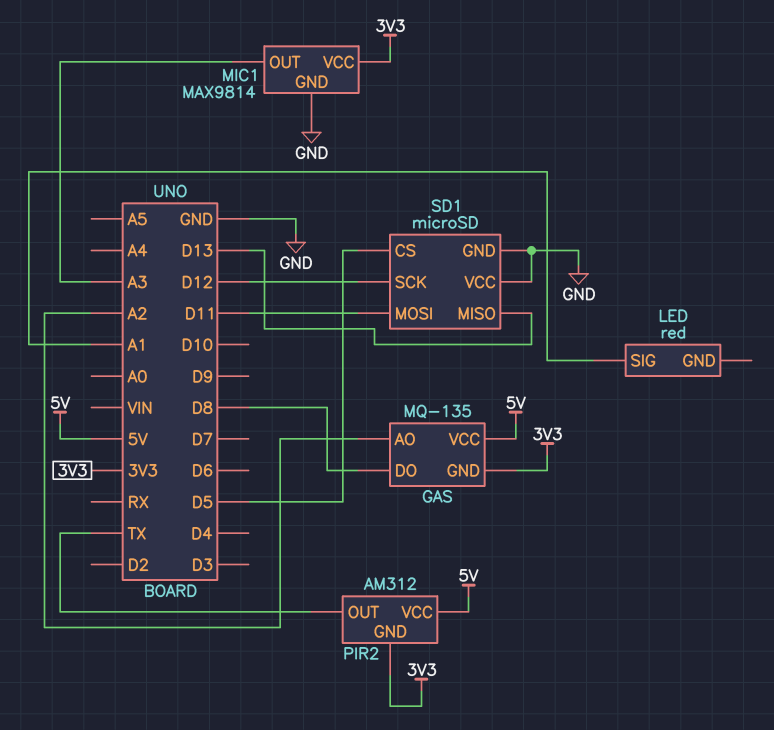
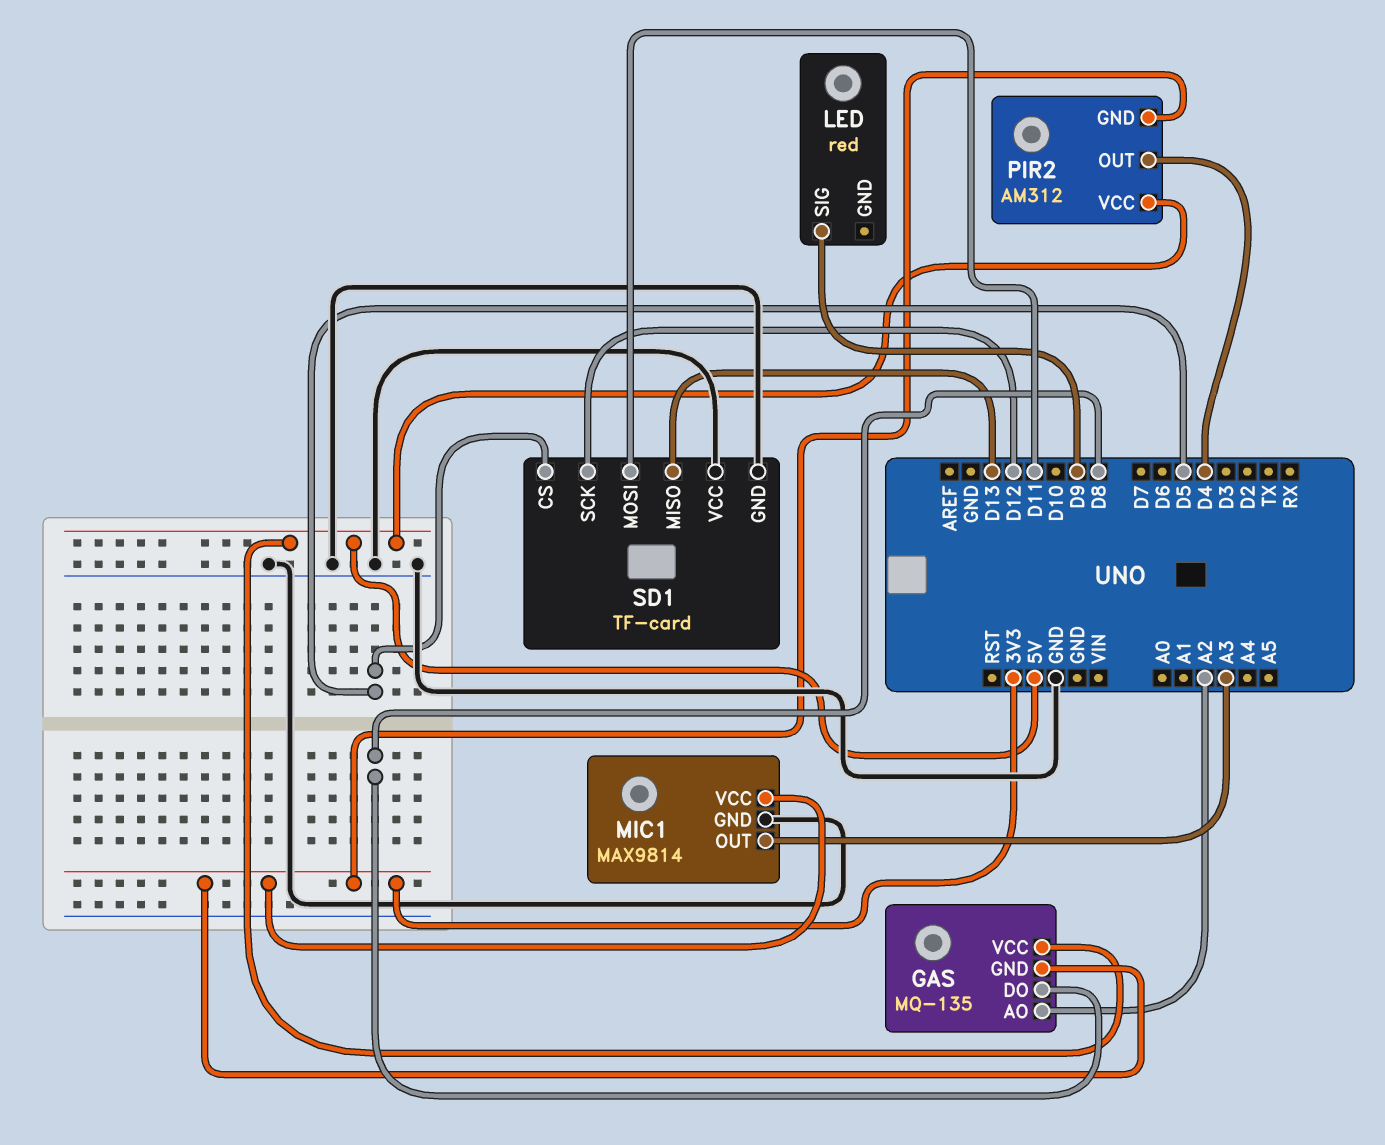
LED pin SIG: A1 -> D9
PIR2 pin OUT: TX -> D4
SD1: microSD -> TF-card

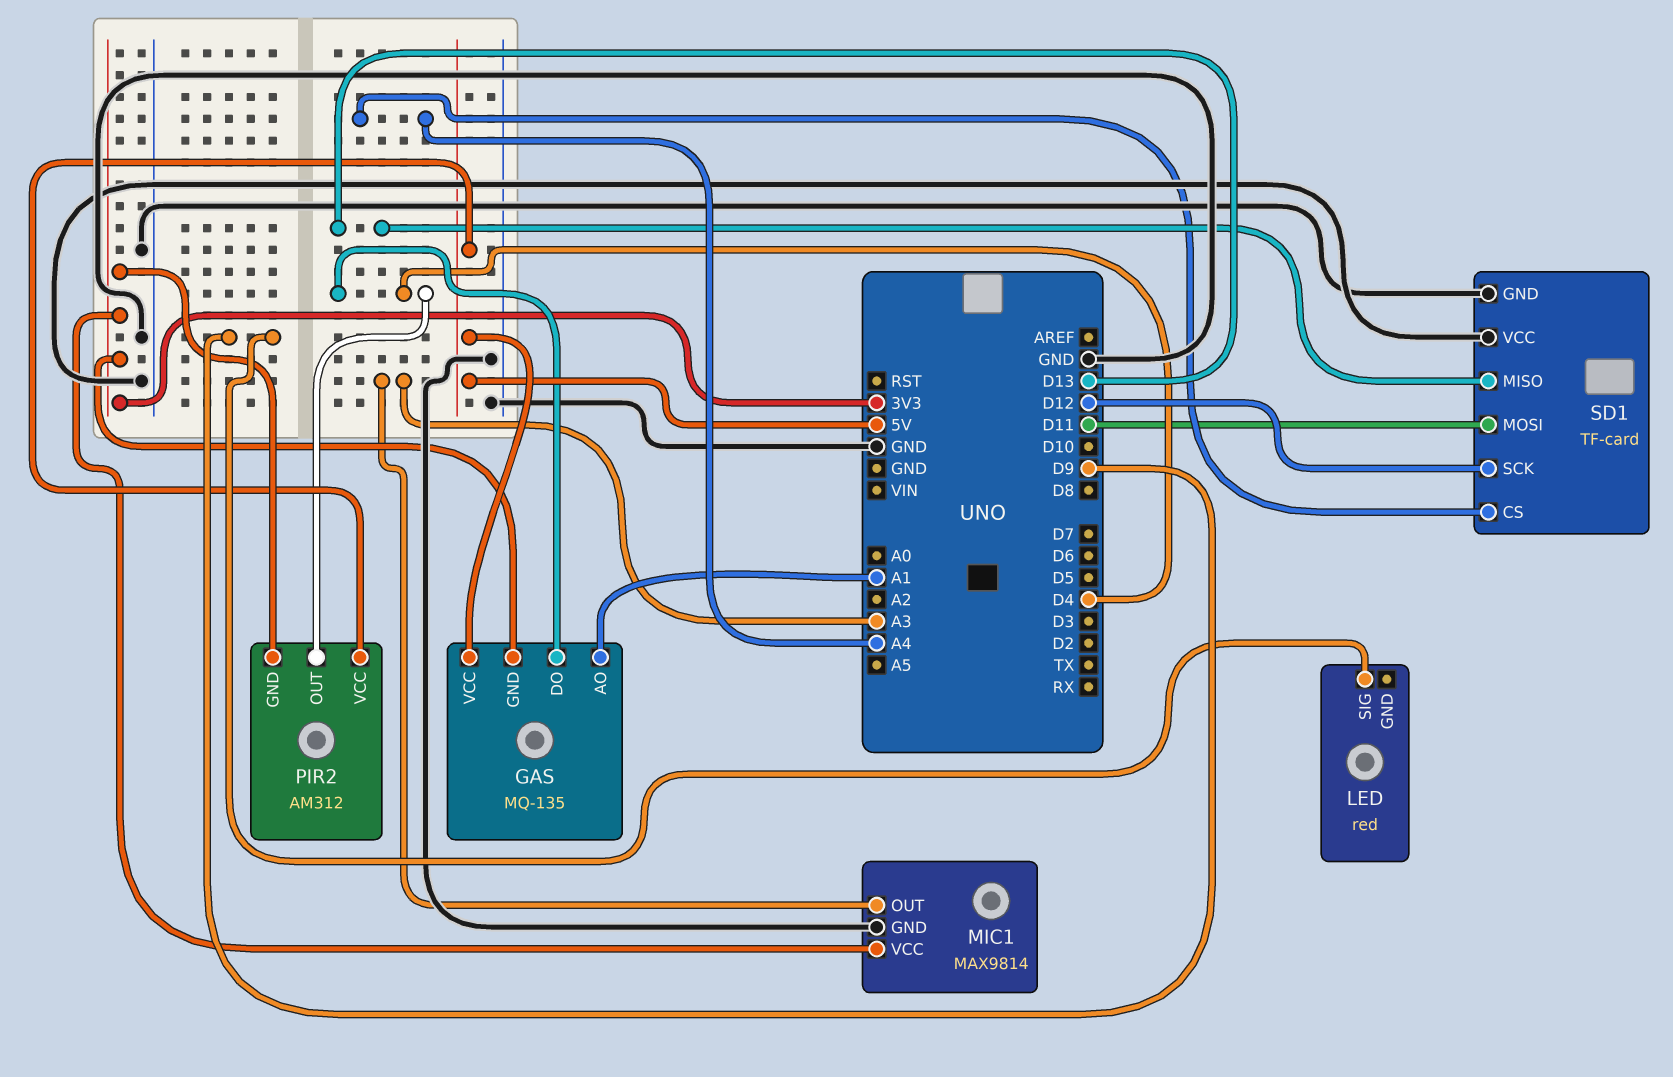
GAS pin AO: A2 -> A1
GAS pin DO: D8 -> D4
SD1 pin CS: D5 -> A4

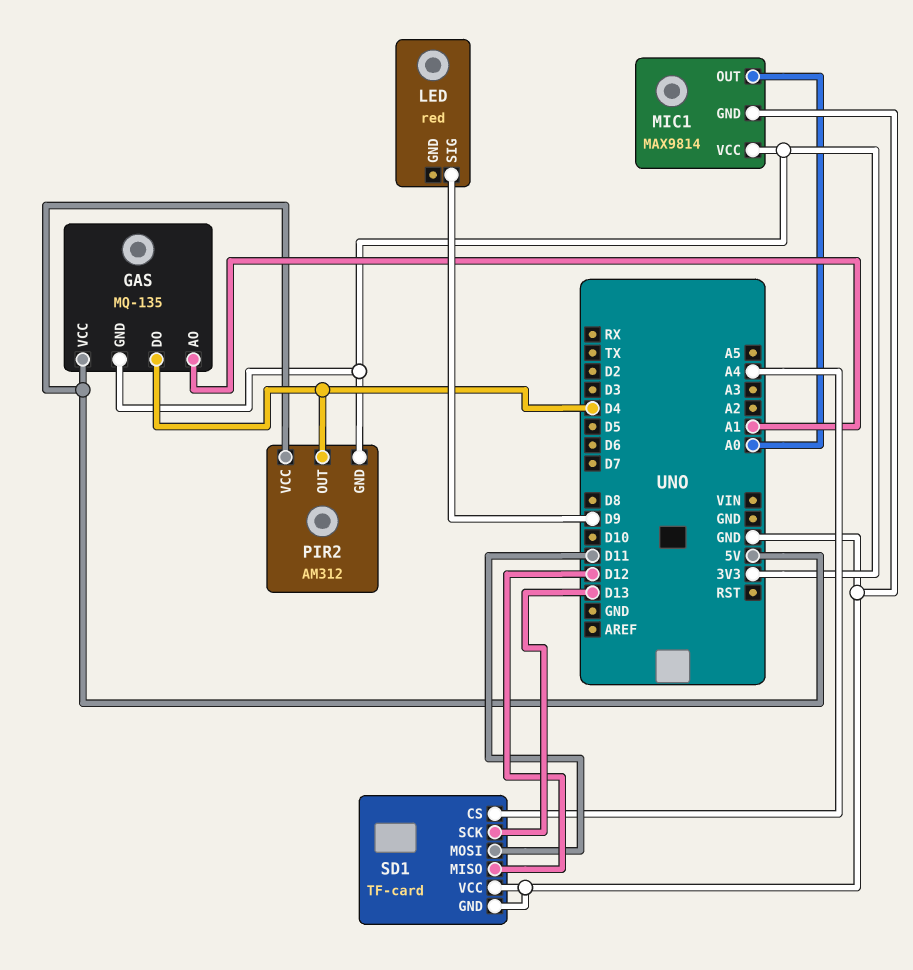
MIC1 pin OUT: A3 -> A0
SD1 pin MISO: D13 -> D12
SD1 pin SCK: D12 -> D13

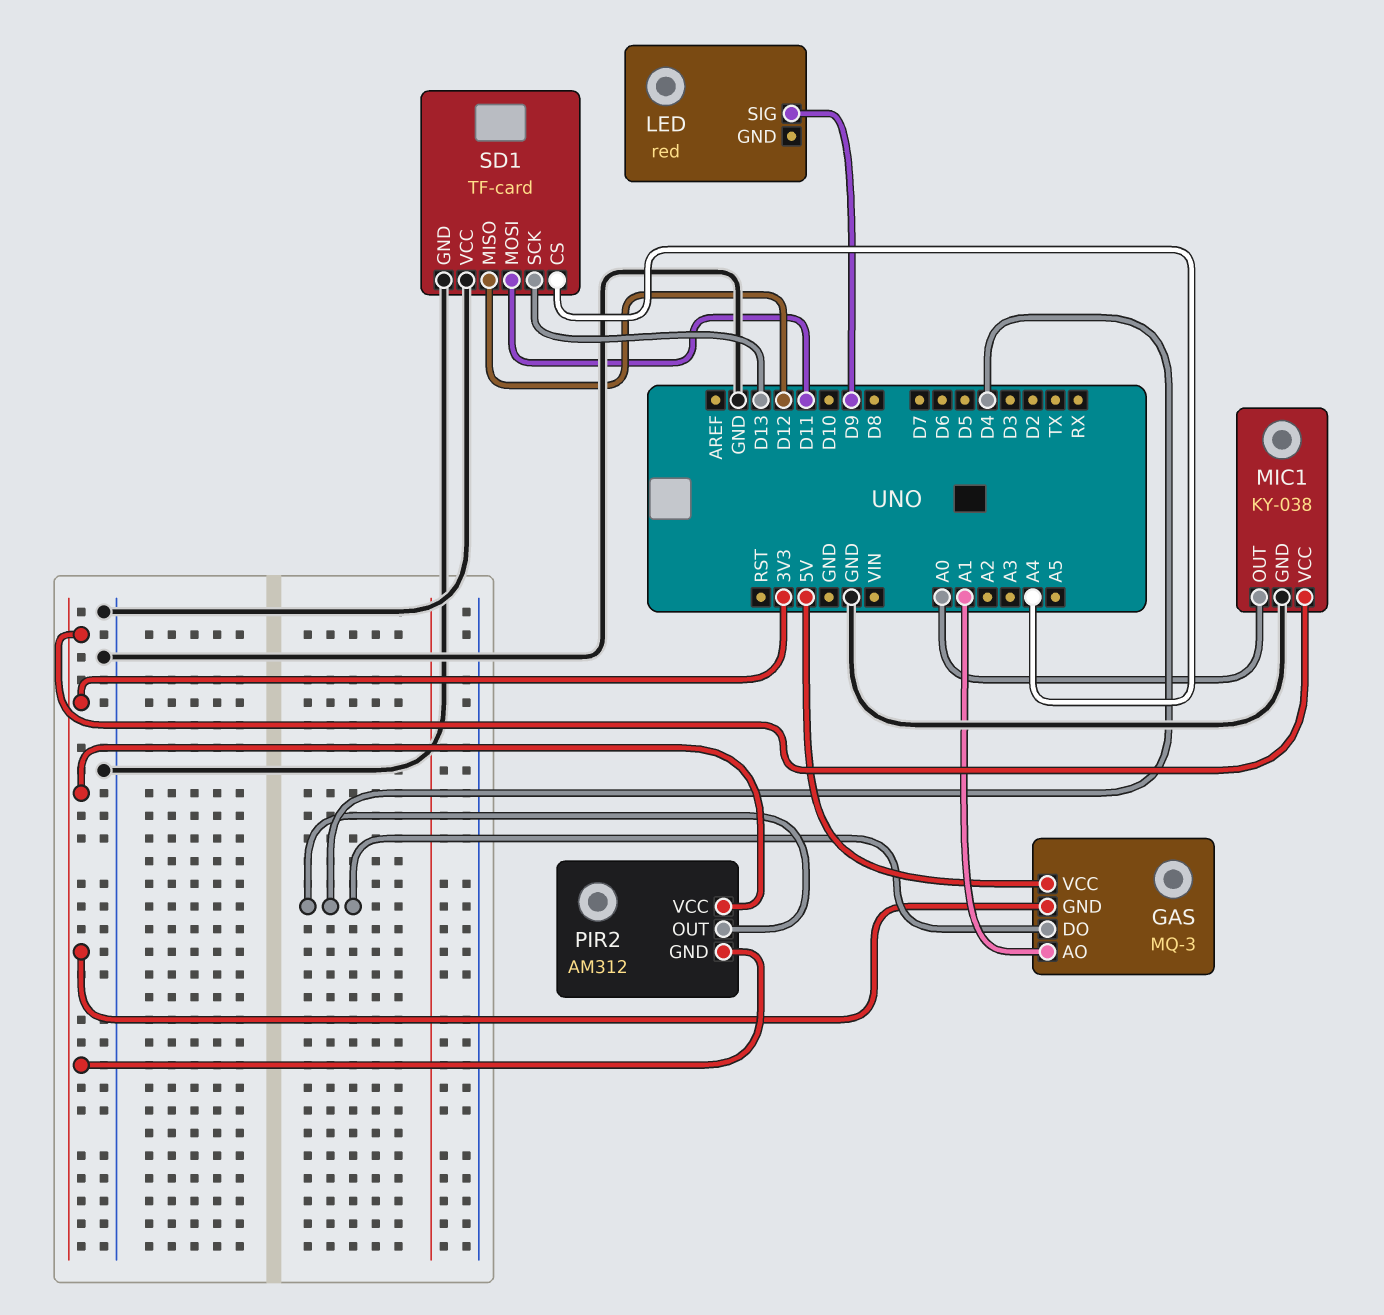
GAS: MQ-135 -> MQ-3
MIC1: MAX9814 -> KY-038
PIR2 pin VCC: 5V -> 3V3

